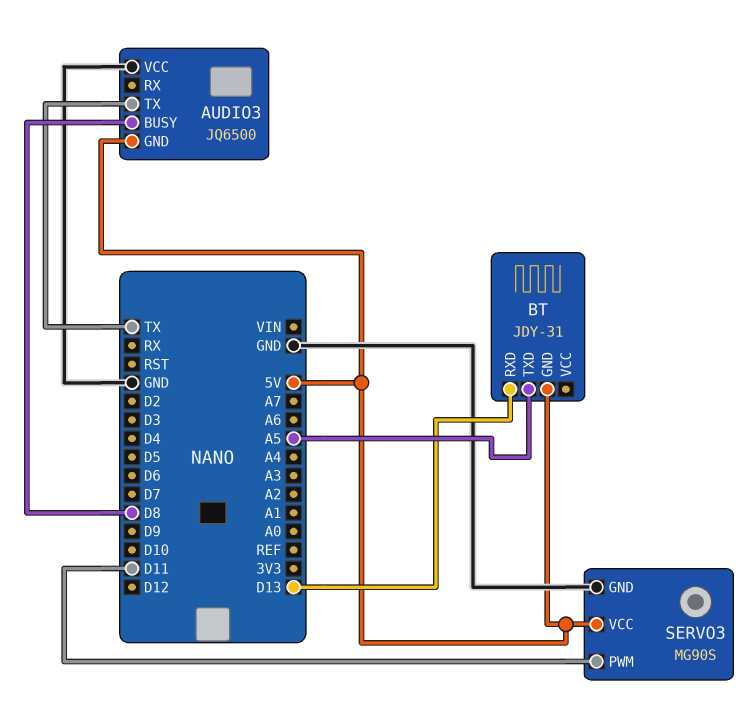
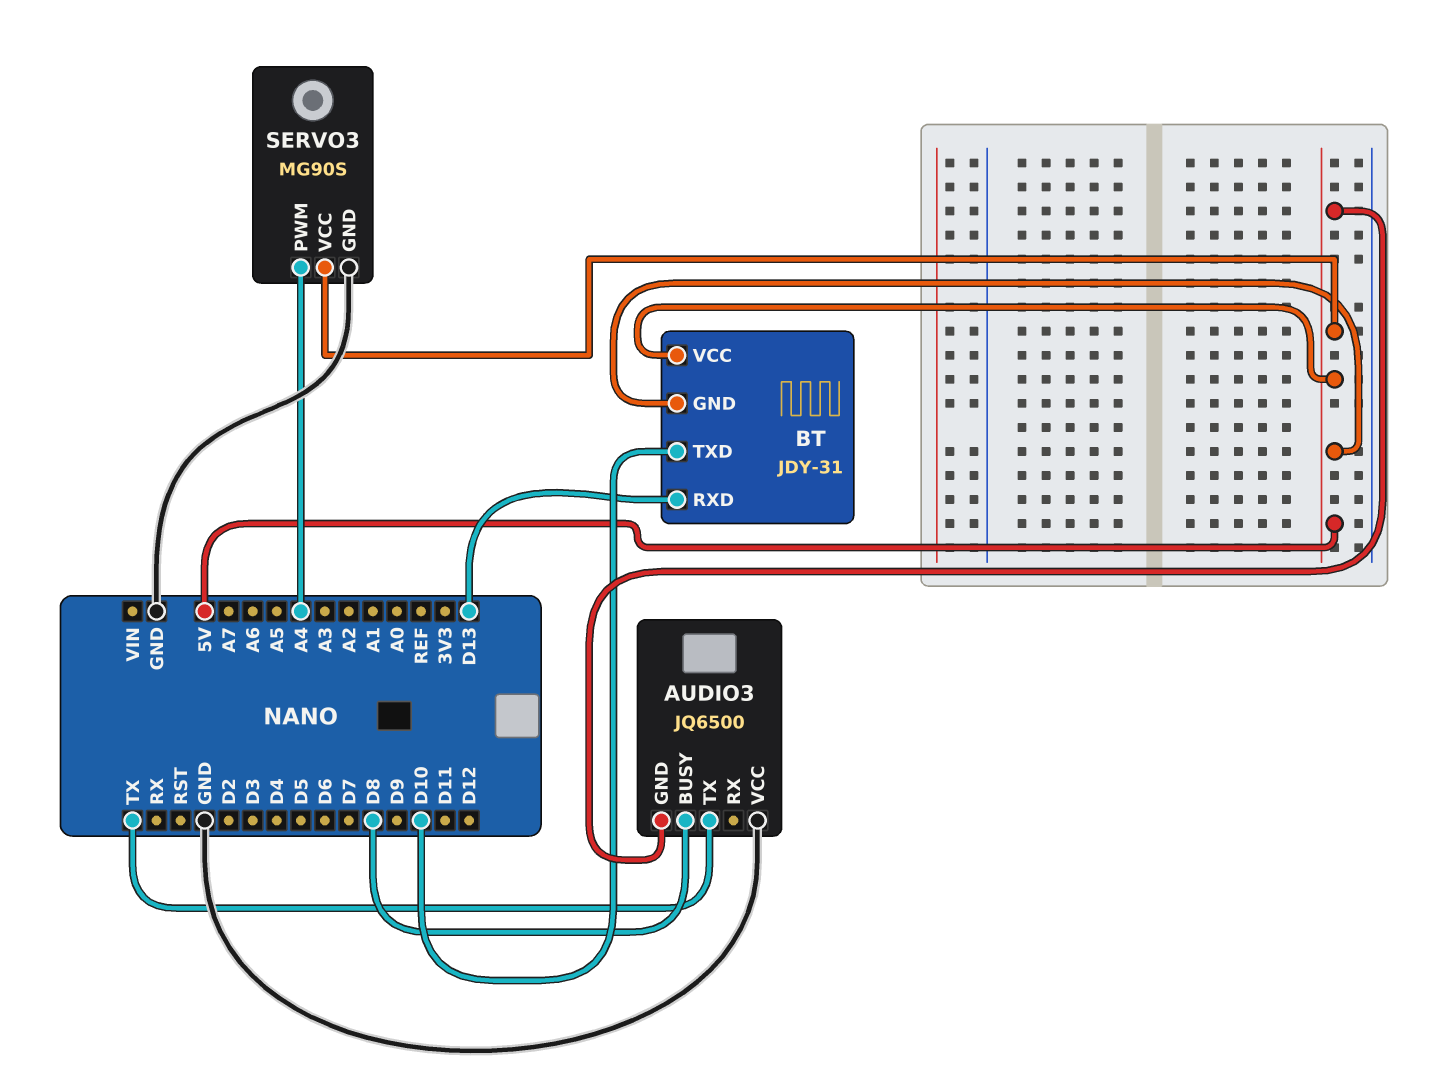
BT pin TXD: A5 -> D10
BT pin VCC: none -> 5V
SERVO3 pin PWM: D11 -> A4

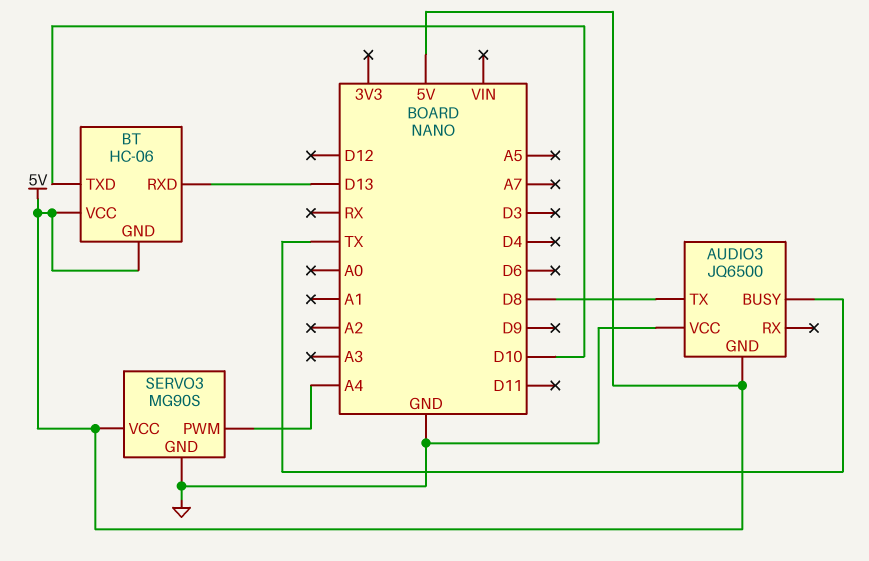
AUDIO3 pin BUSY: D8 -> TX
AUDIO3 pin TX: TX -> D8
BT: JDY-31 -> HC-06

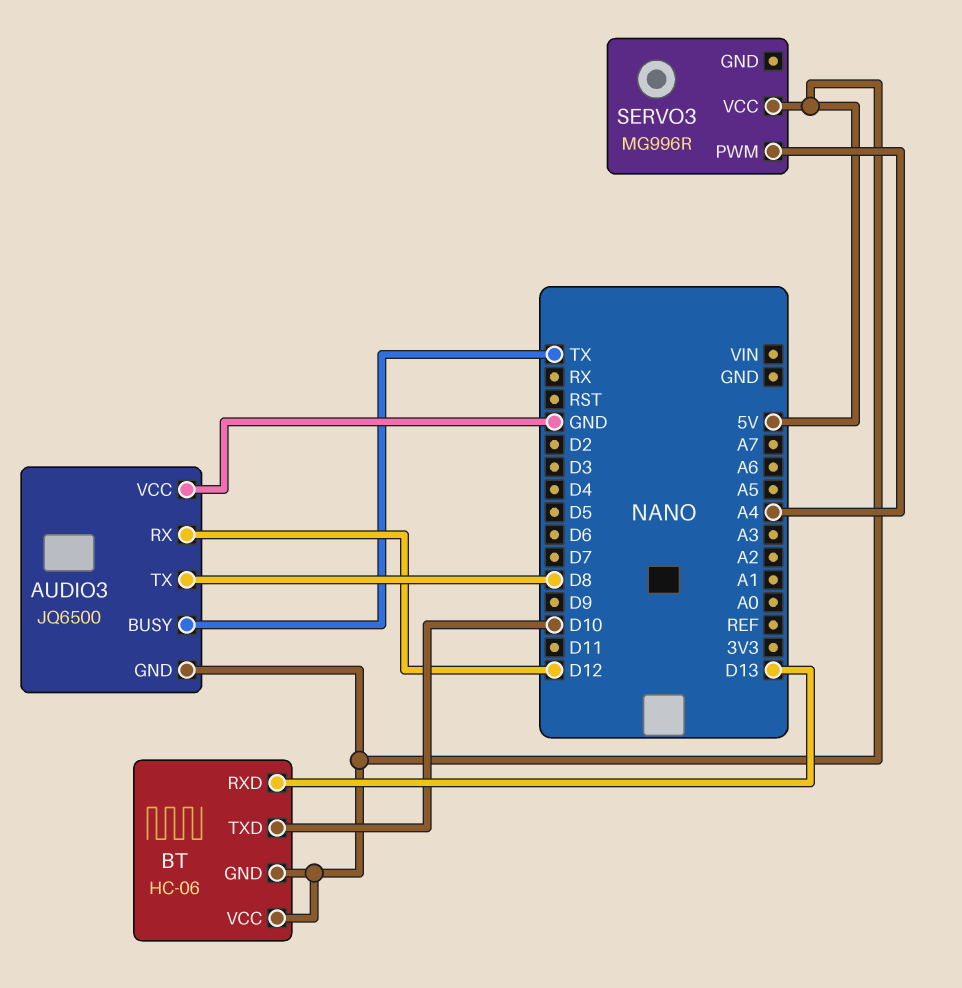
AUDIO3 pin RX: none -> D12
SERVO3: MG90S -> MG996R
SERVO3 pin GND: GND -> none

